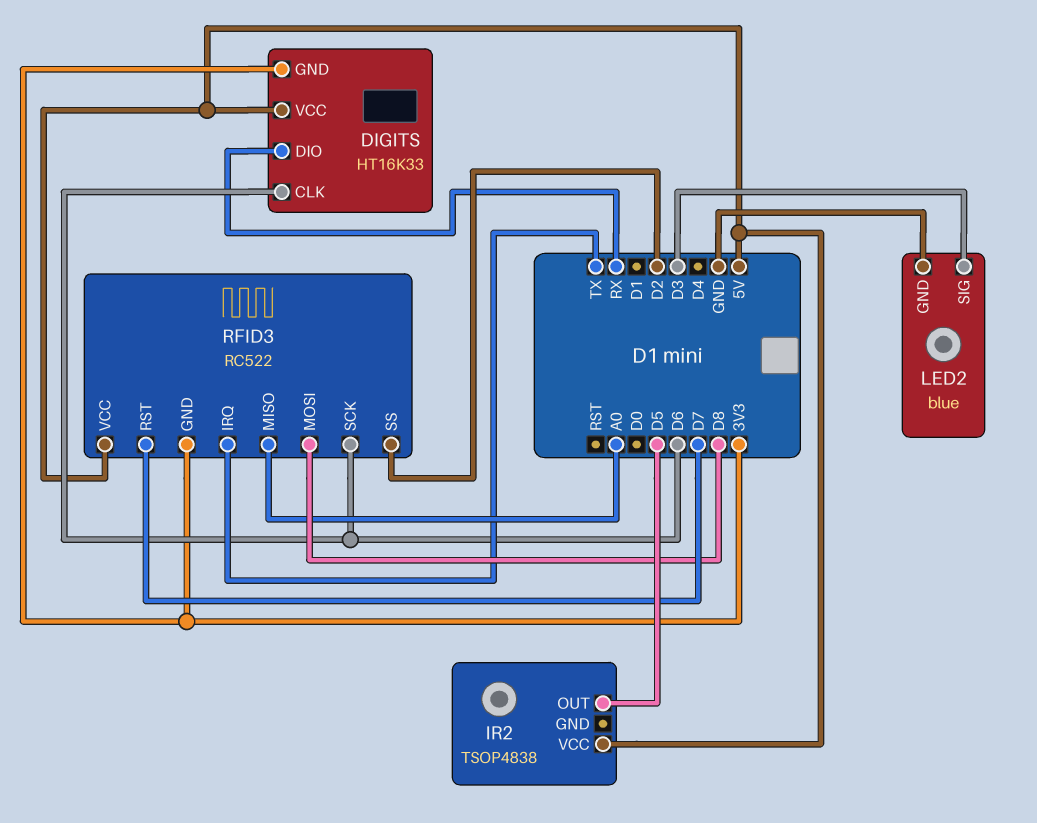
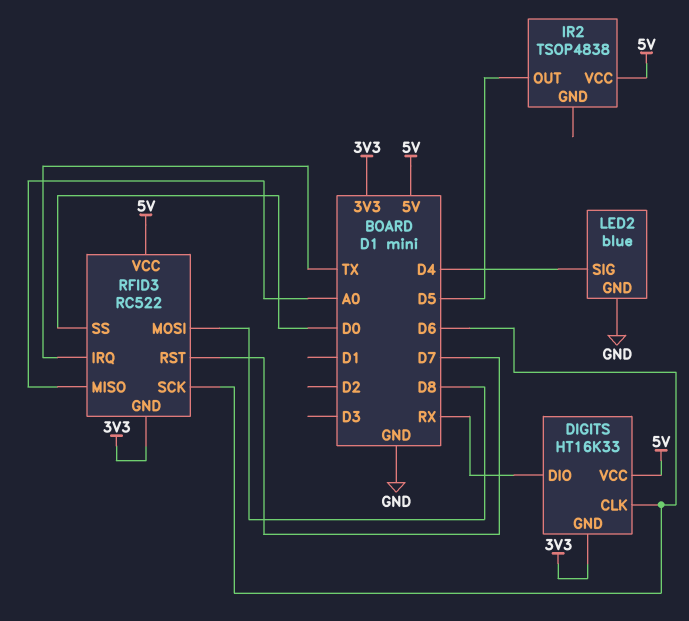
LED2 pin SIG: D3 -> D4
RFID3 pin SS: D2 -> D0

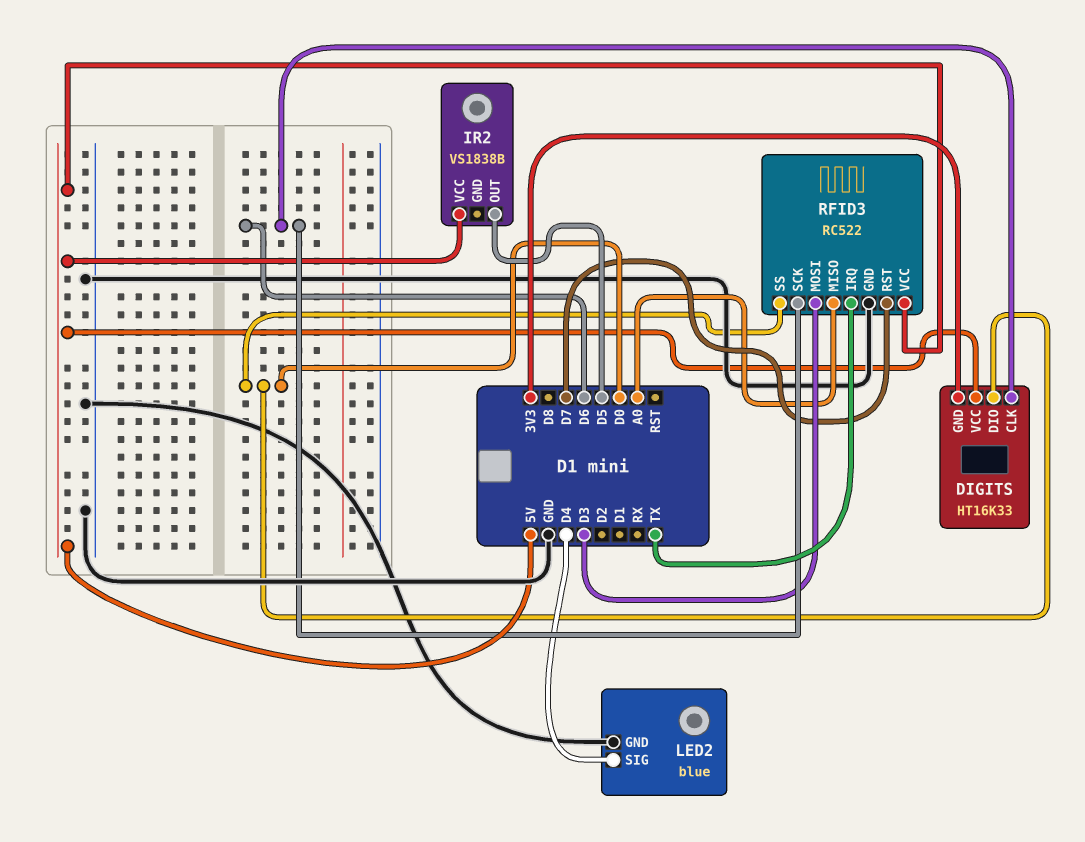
DIGITS pin DIO: RX -> D0
IR2: TSOP4838 -> VS1838B
RFID3 pin GND: 3V3 -> GND
RFID3 pin MOSI: D8 -> D3

